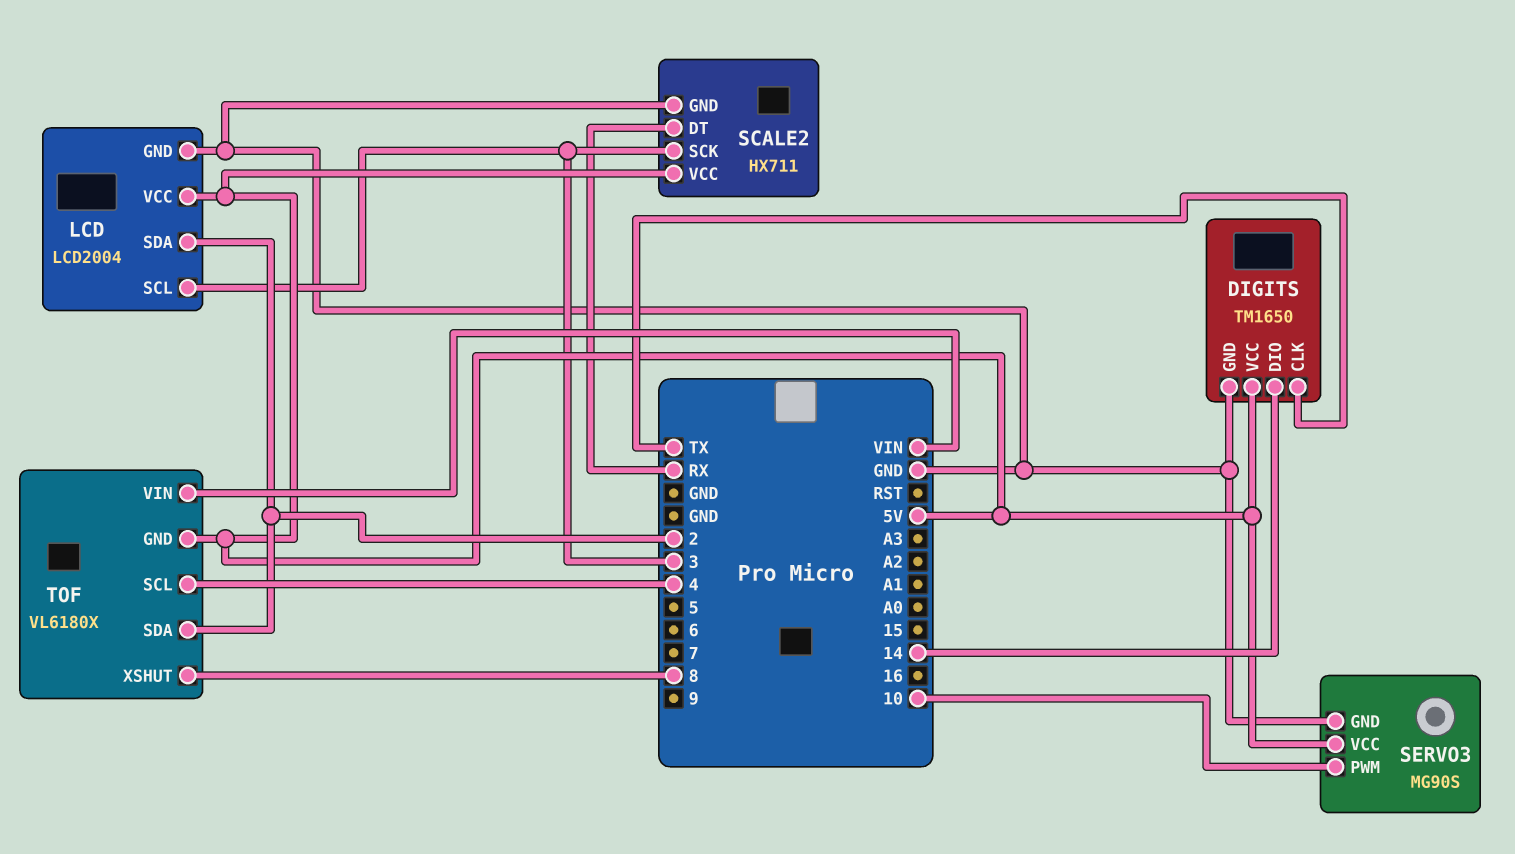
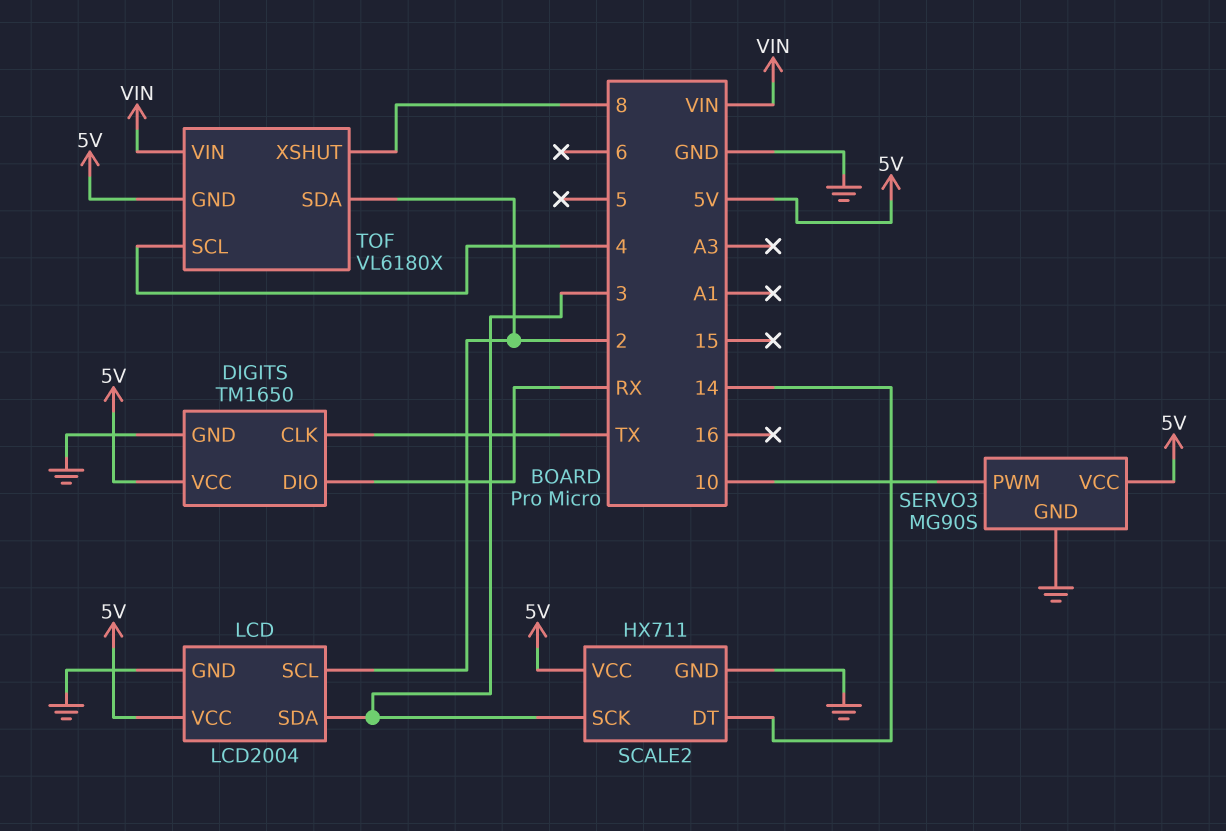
DIGITS pin DIO: 14 -> RX
LCD pin SCL: 3 -> 2
LCD pin SDA: 2 -> 3
SCALE2 pin DT: RX -> 14

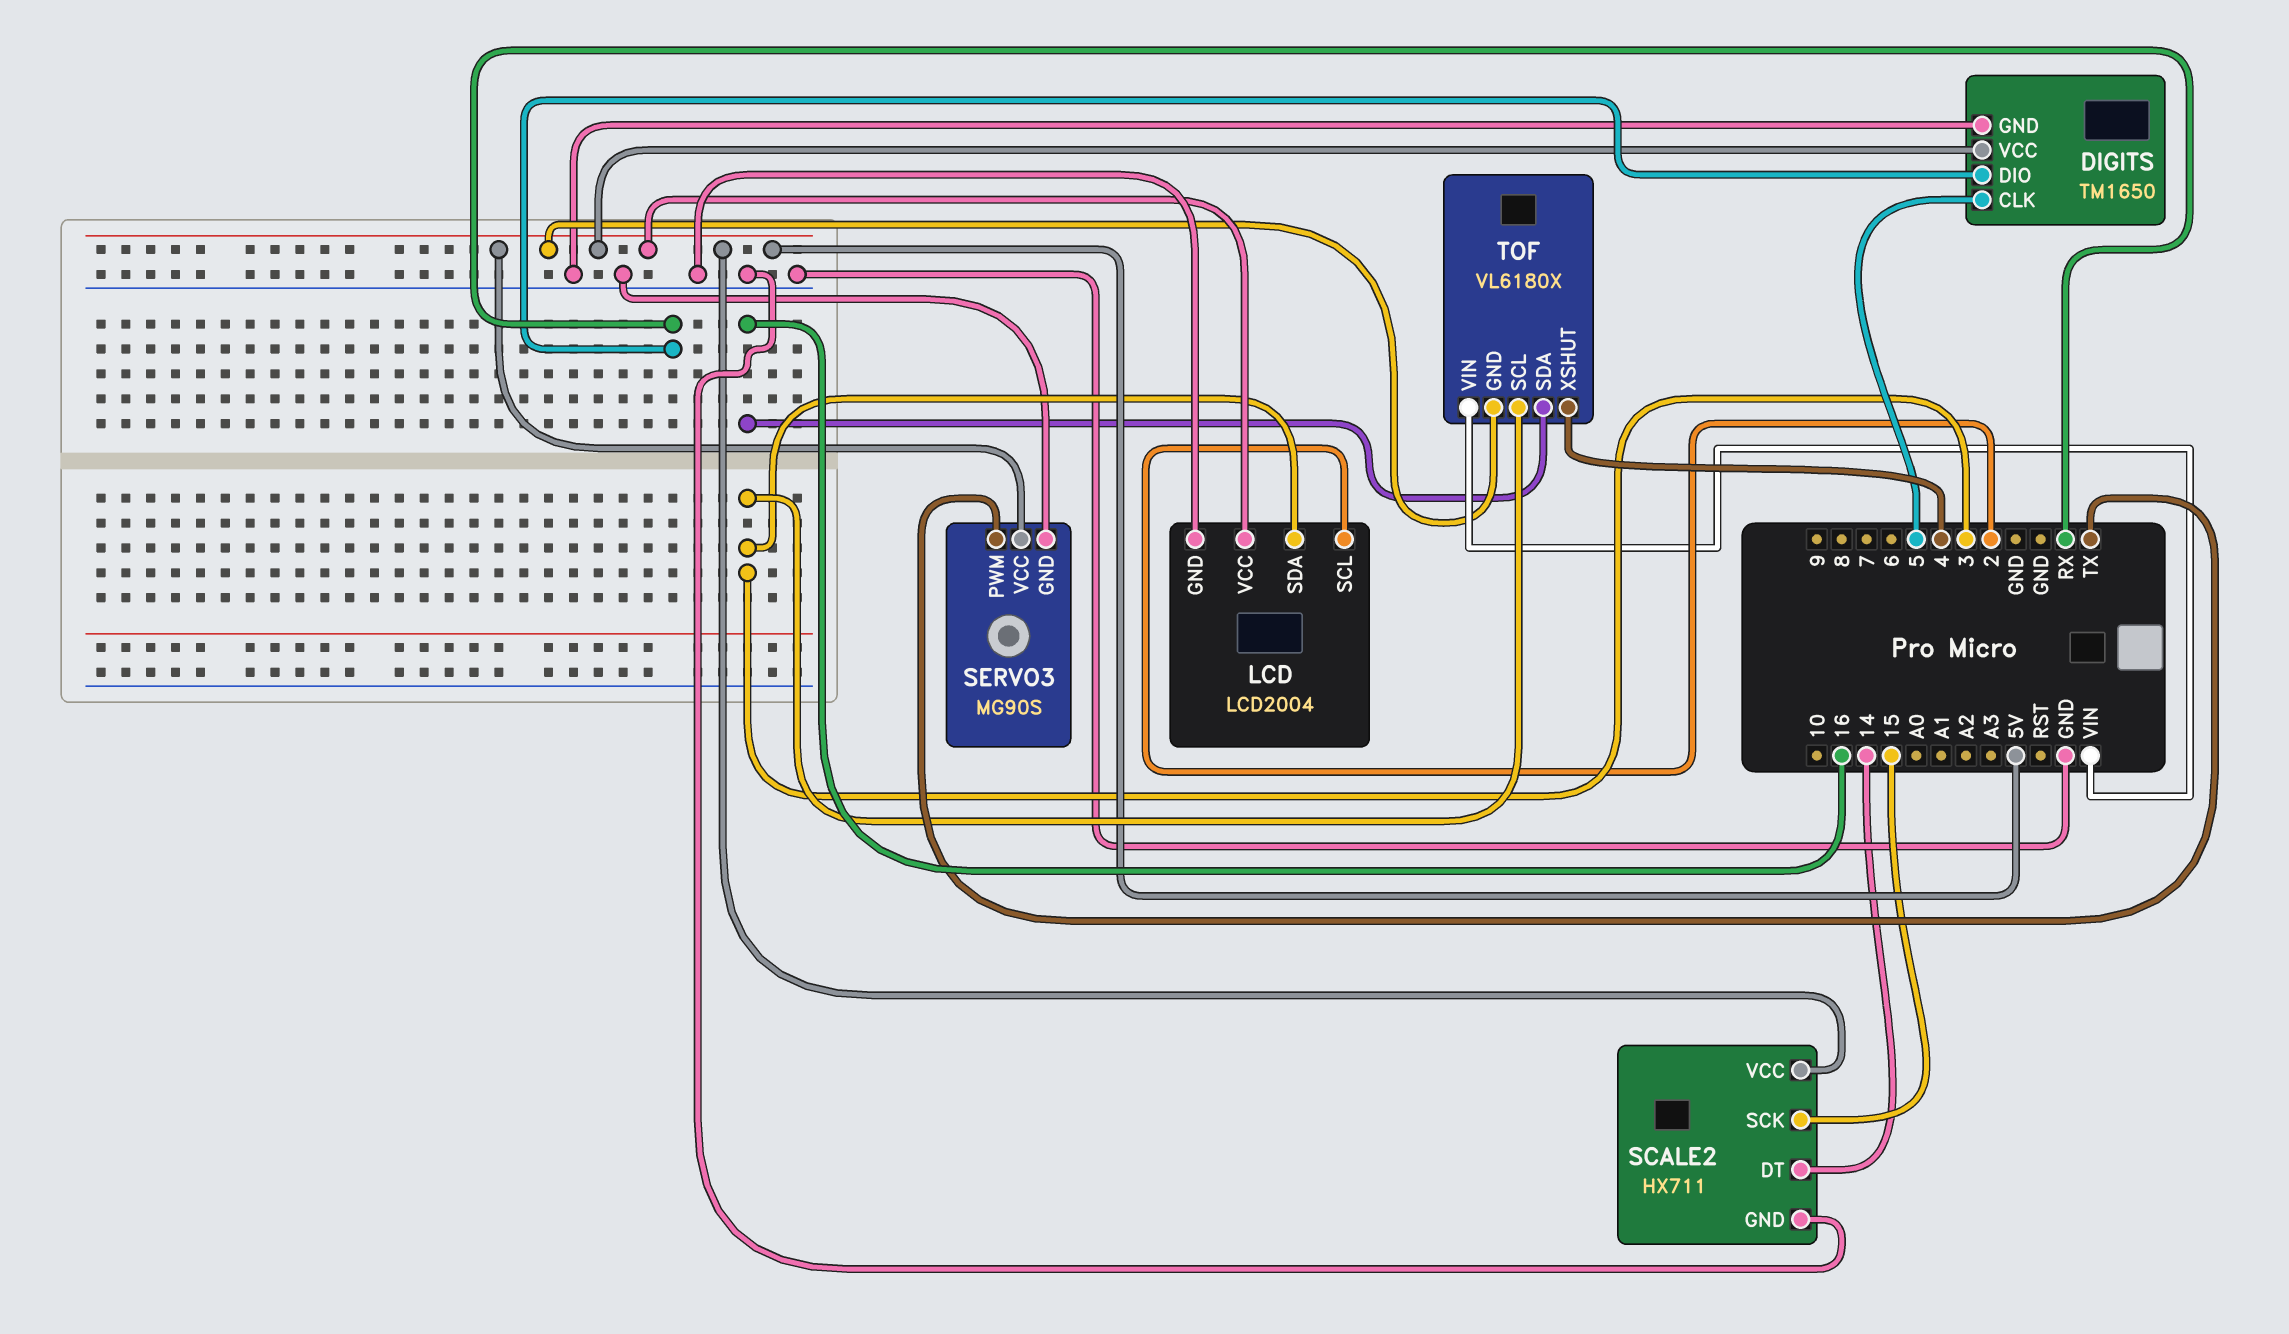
DIGITS pin CLK: TX -> 5
SCALE2 pin SCK: 3 -> 15
SERVO3 pin PWM: 10 -> TX
TOF pin SCL: 4 -> 3
TOF pin SDA: 2 -> 16
TOF pin XSHUT: 8 -> 4

